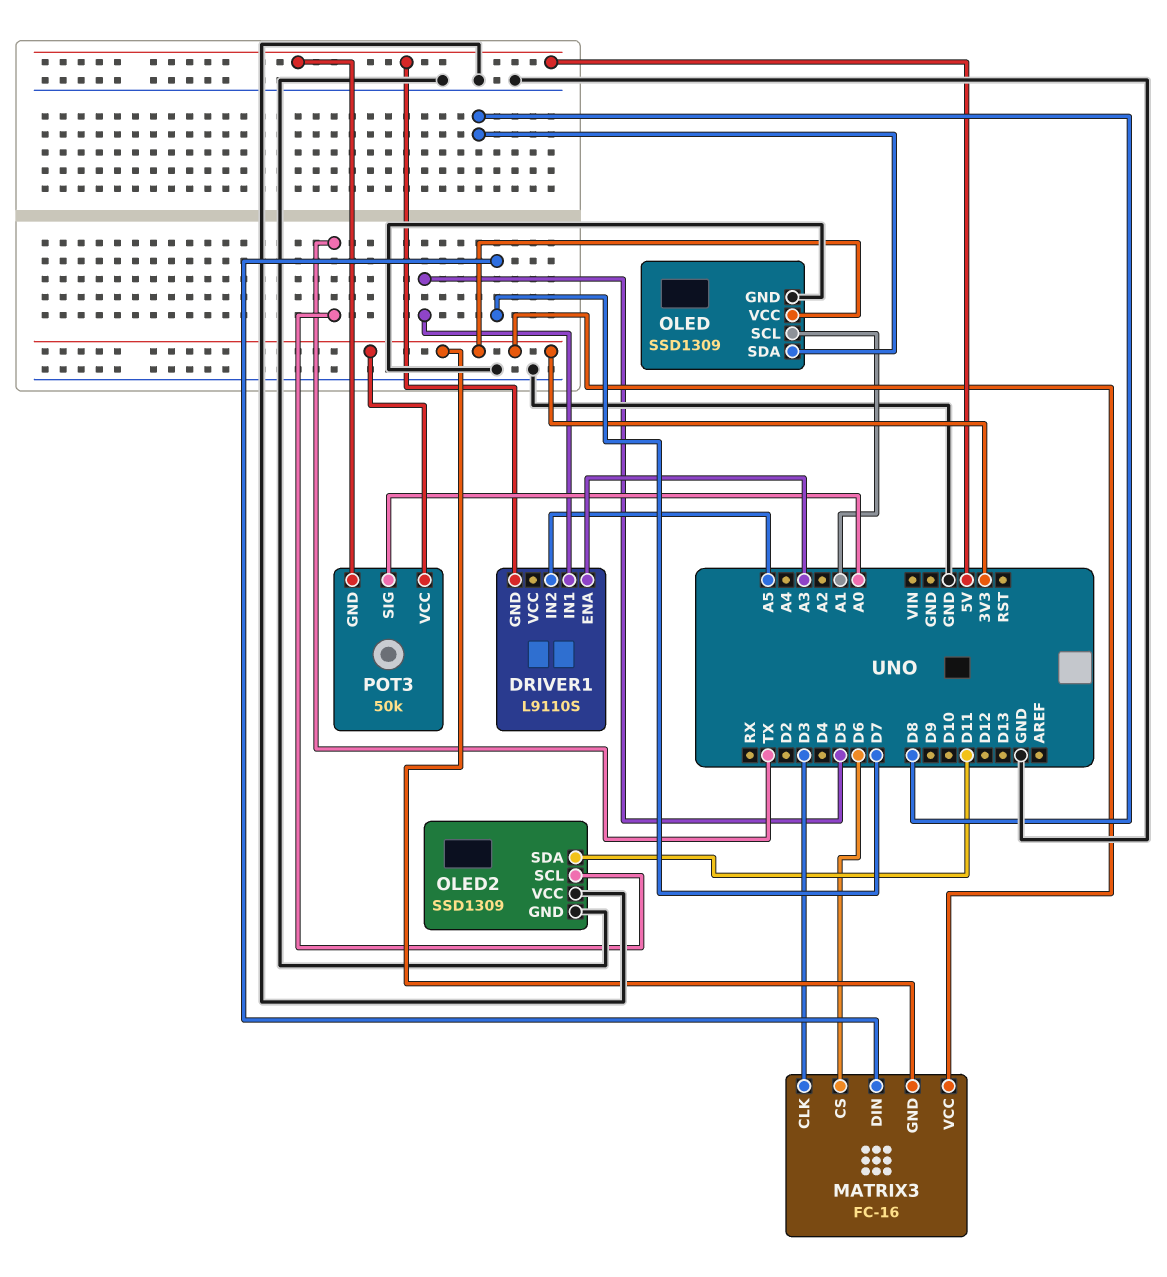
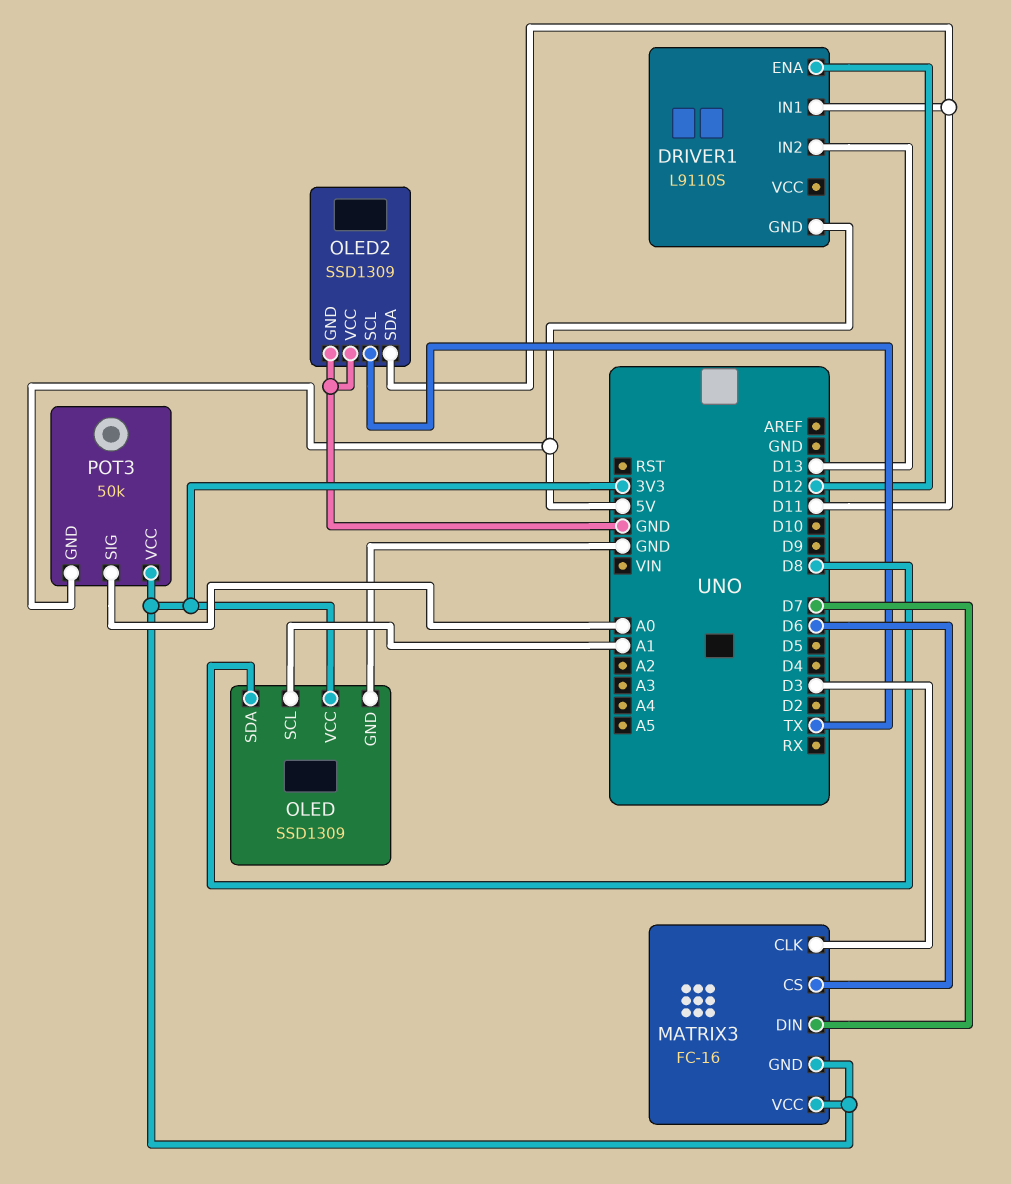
DRIVER1 pin ENA: A3 -> D12
DRIVER1 pin IN1: D5 -> D11
DRIVER1 pin IN2: A5 -> D13

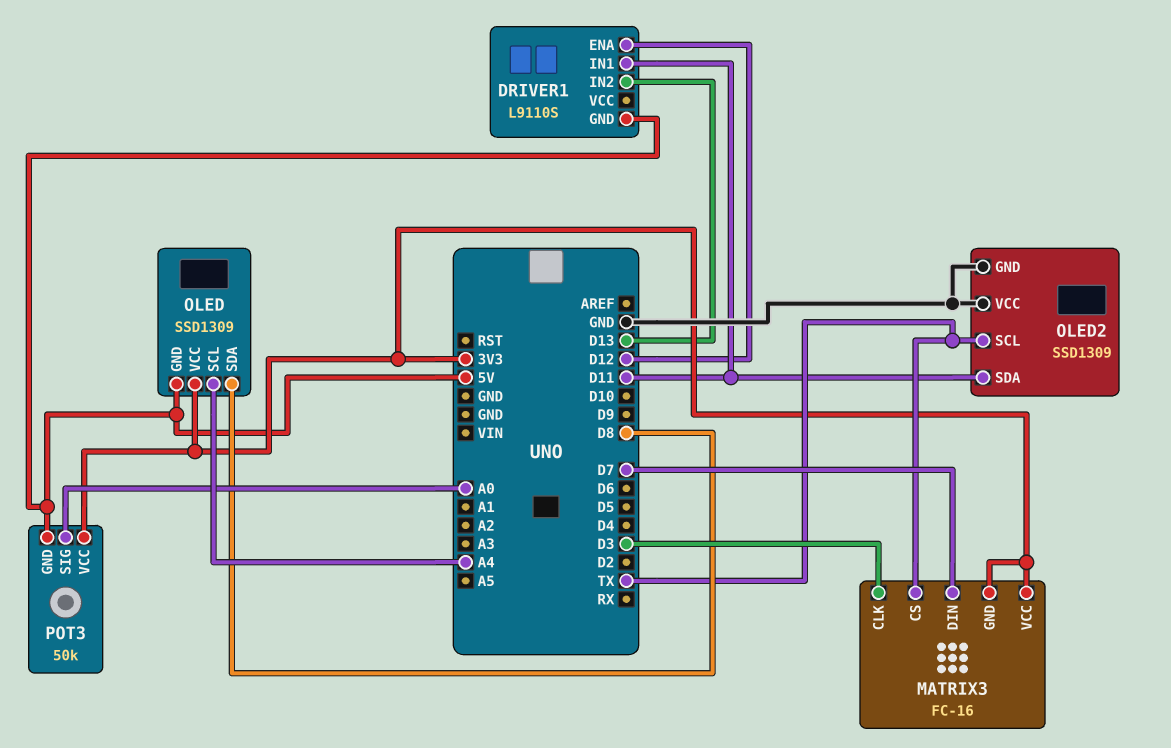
MATRIX3 pin CS: D6 -> TX
OLED pin GND: GND -> 5V
OLED pin SCL: A1 -> A4

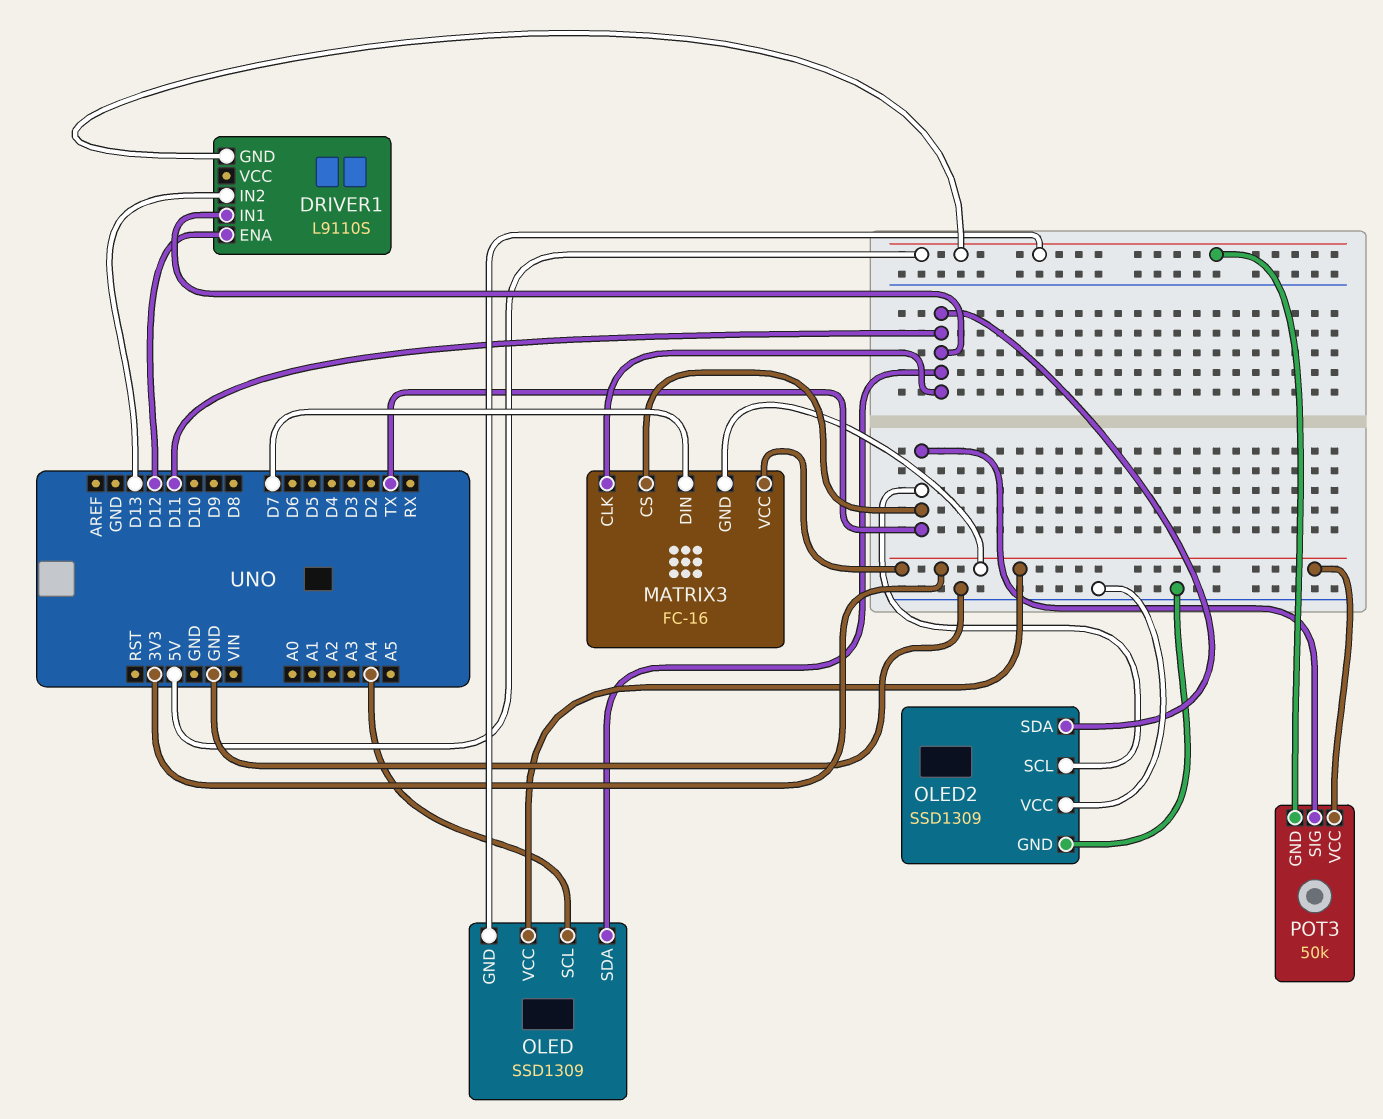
MATRIX3 pin CLK: D3 -> D11
OLED pin SDA: D8 -> D11
POT3 pin SIG: A0 -> TX

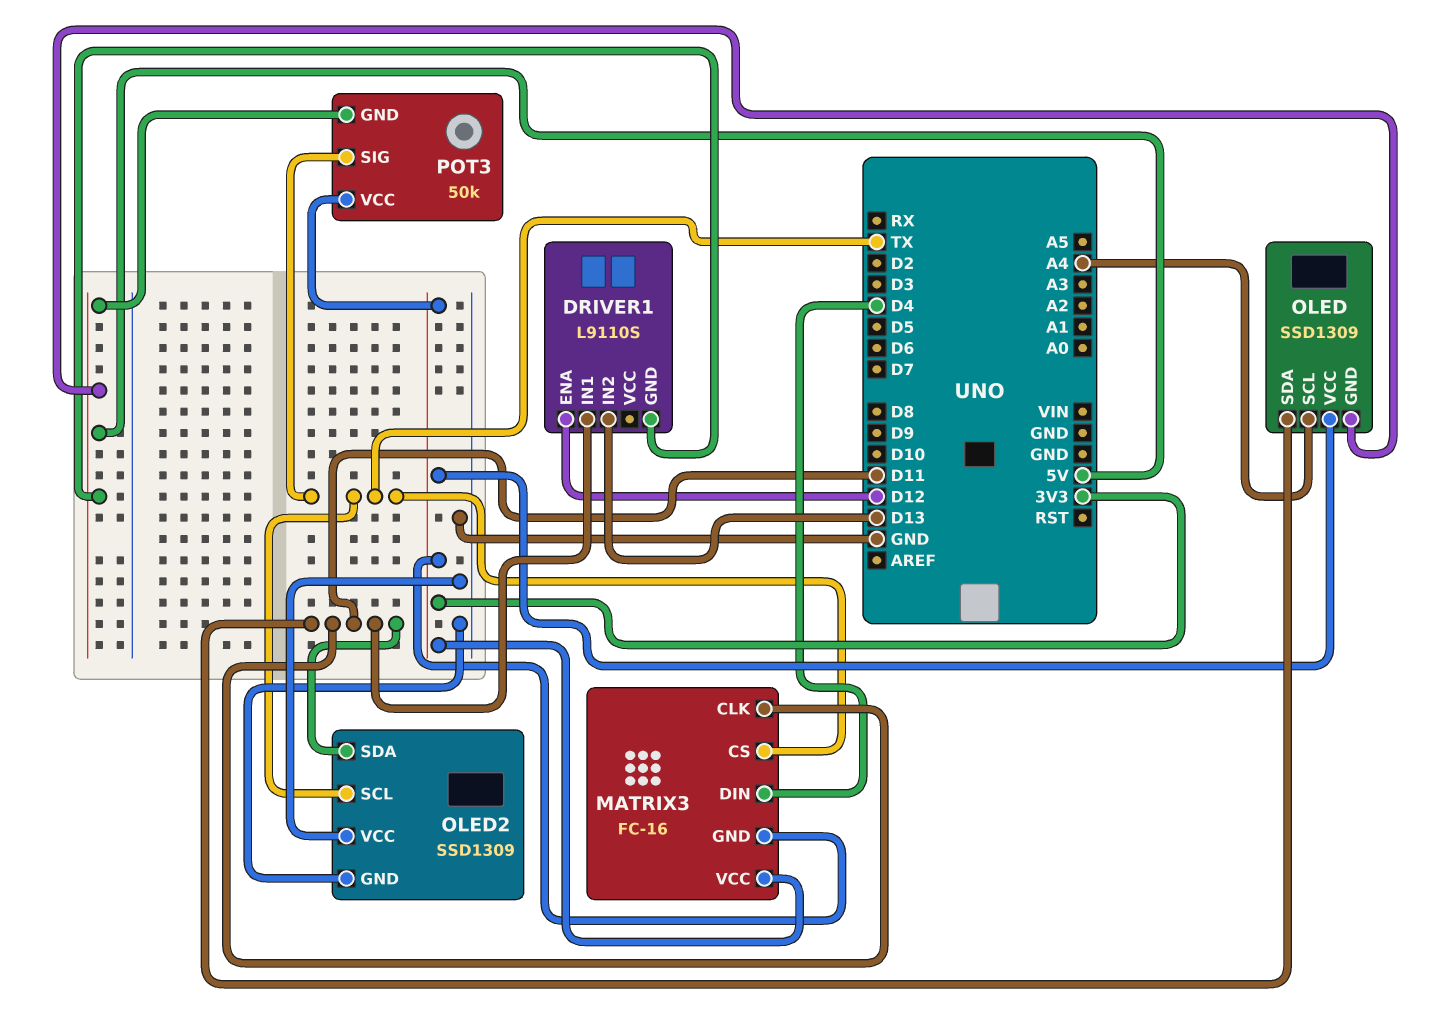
MATRIX3 pin DIN: D7 -> D4

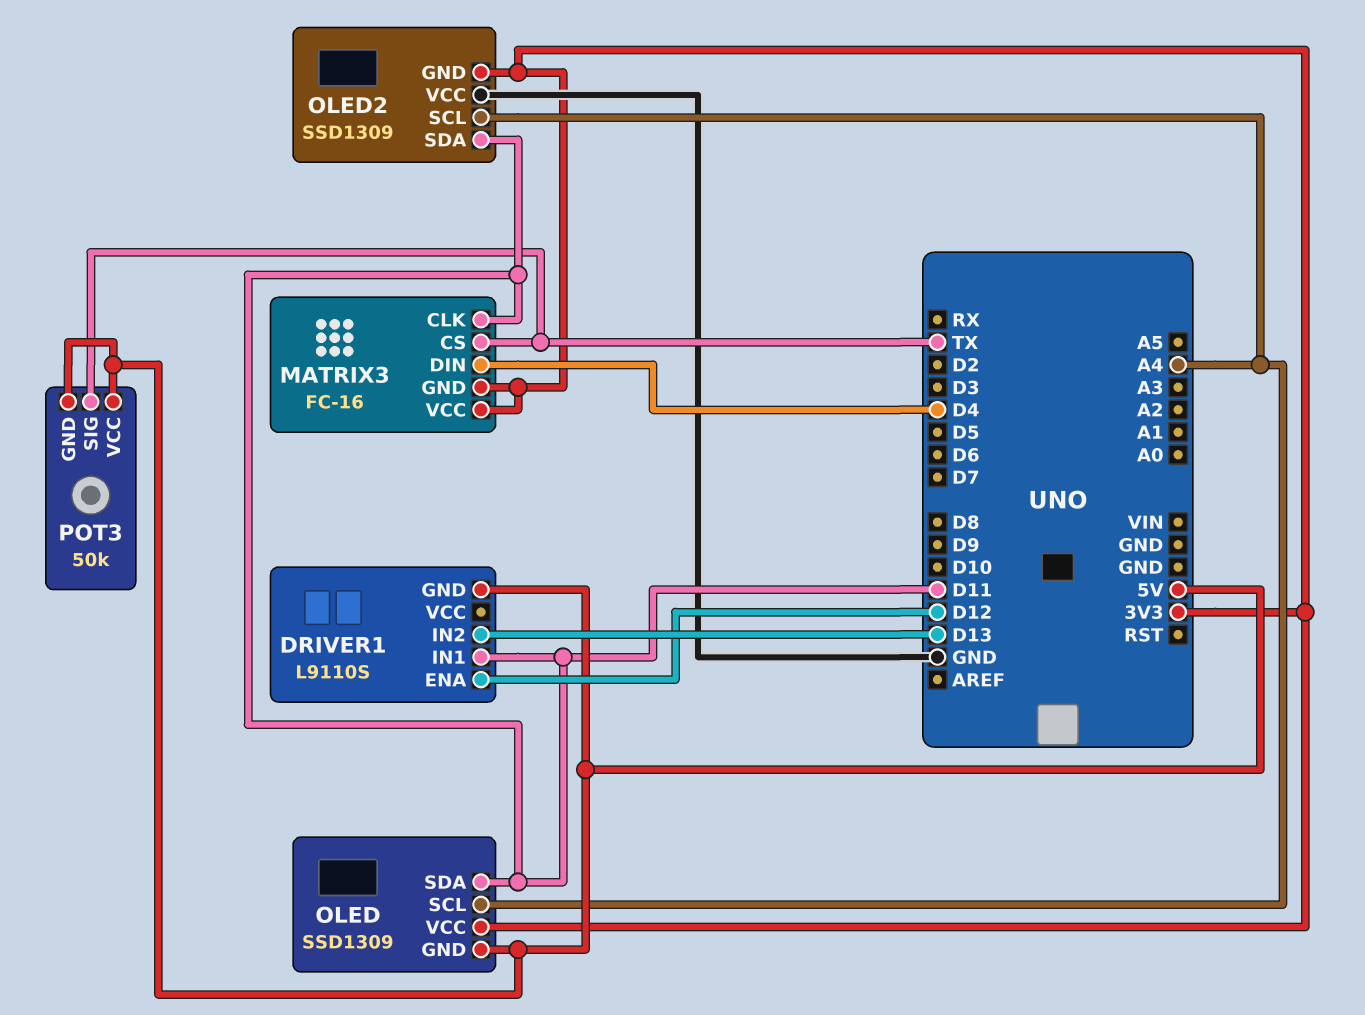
OLED2 pin GND: GND -> 3V3
OLED2 pin SCL: TX -> A4
POT3 pin VCC: 3V3 -> 5V

